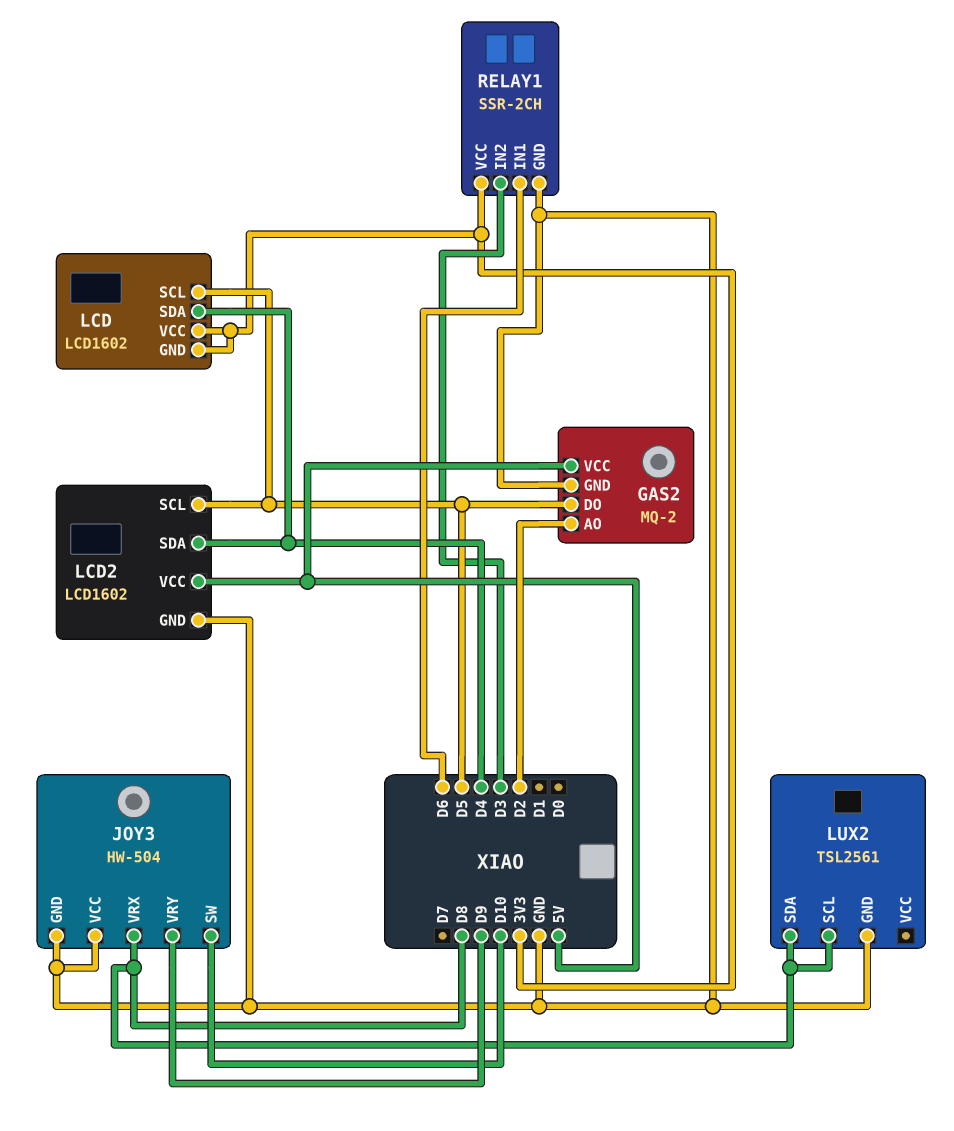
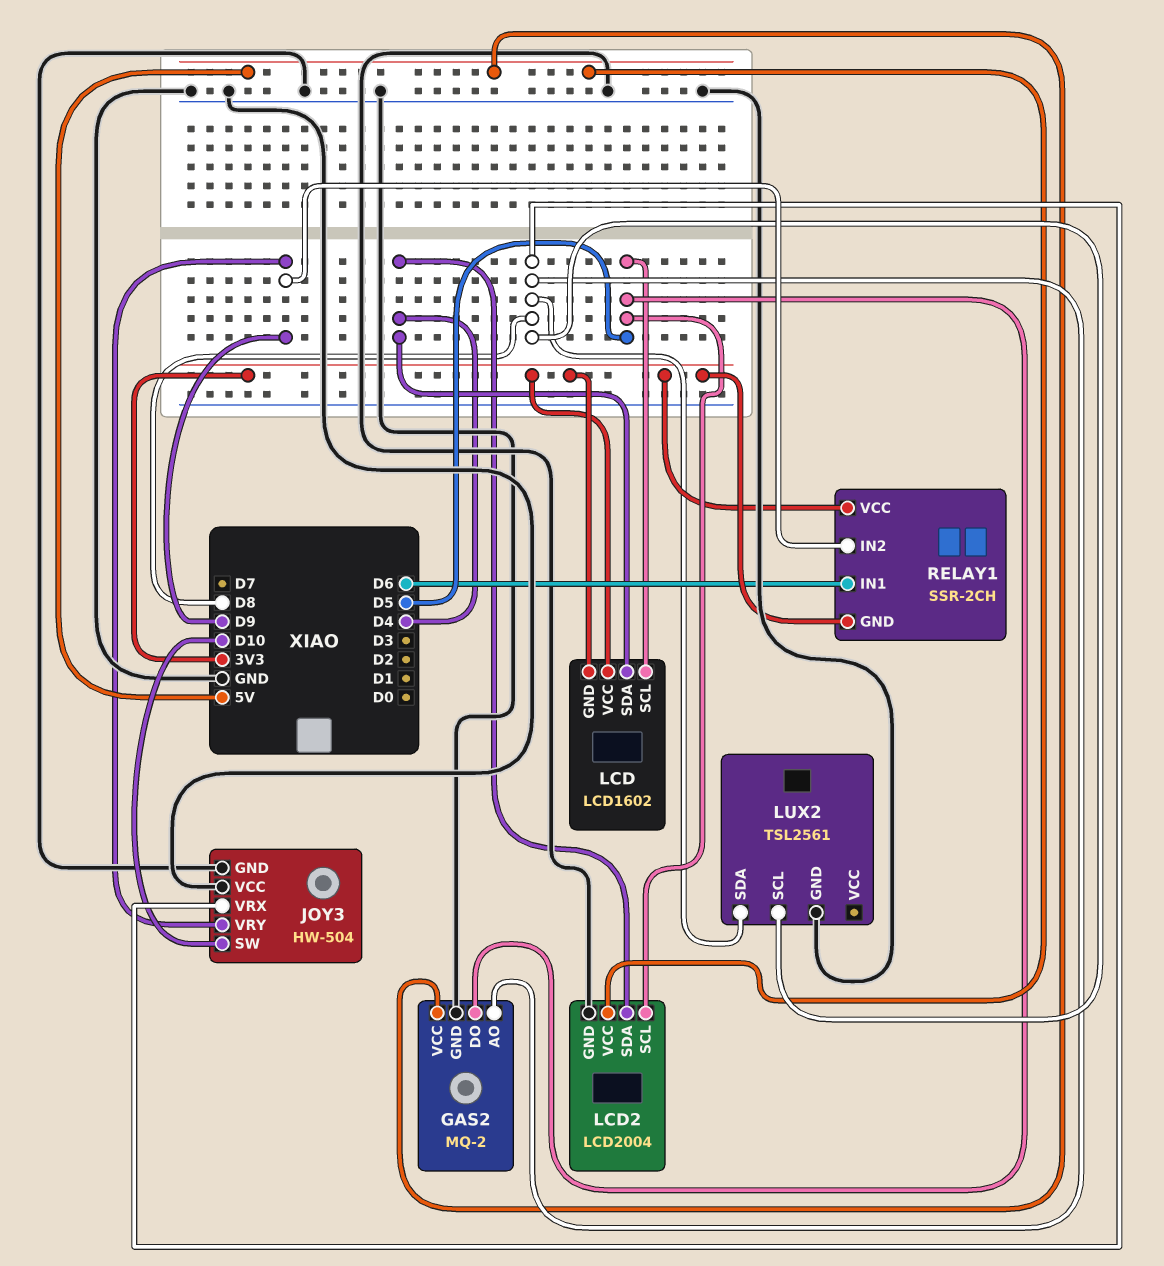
GAS2 pin AO: D2 -> D8
LCD2: LCD1602 -> LCD2004
RELAY1 pin GND: GND -> 3V3
RELAY1 pin IN2: D3 -> D9

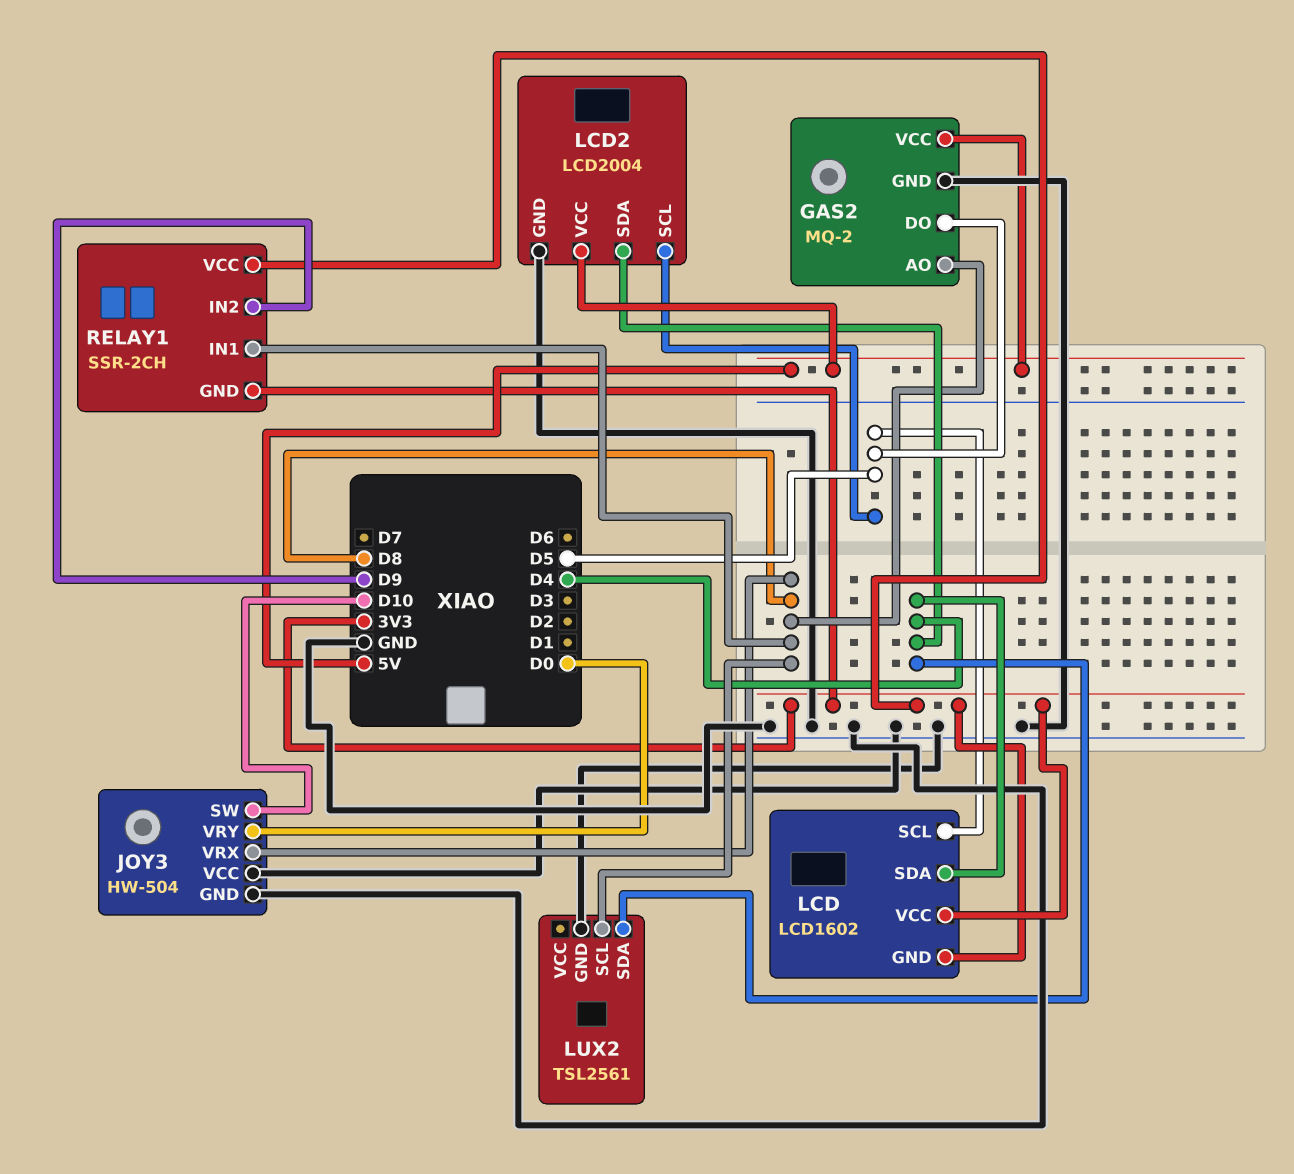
JOY3 pin VRY: D9 -> D0
LUX2 pin SDA: D8 -> D4
RELAY1 pin IN1: D6 -> D8

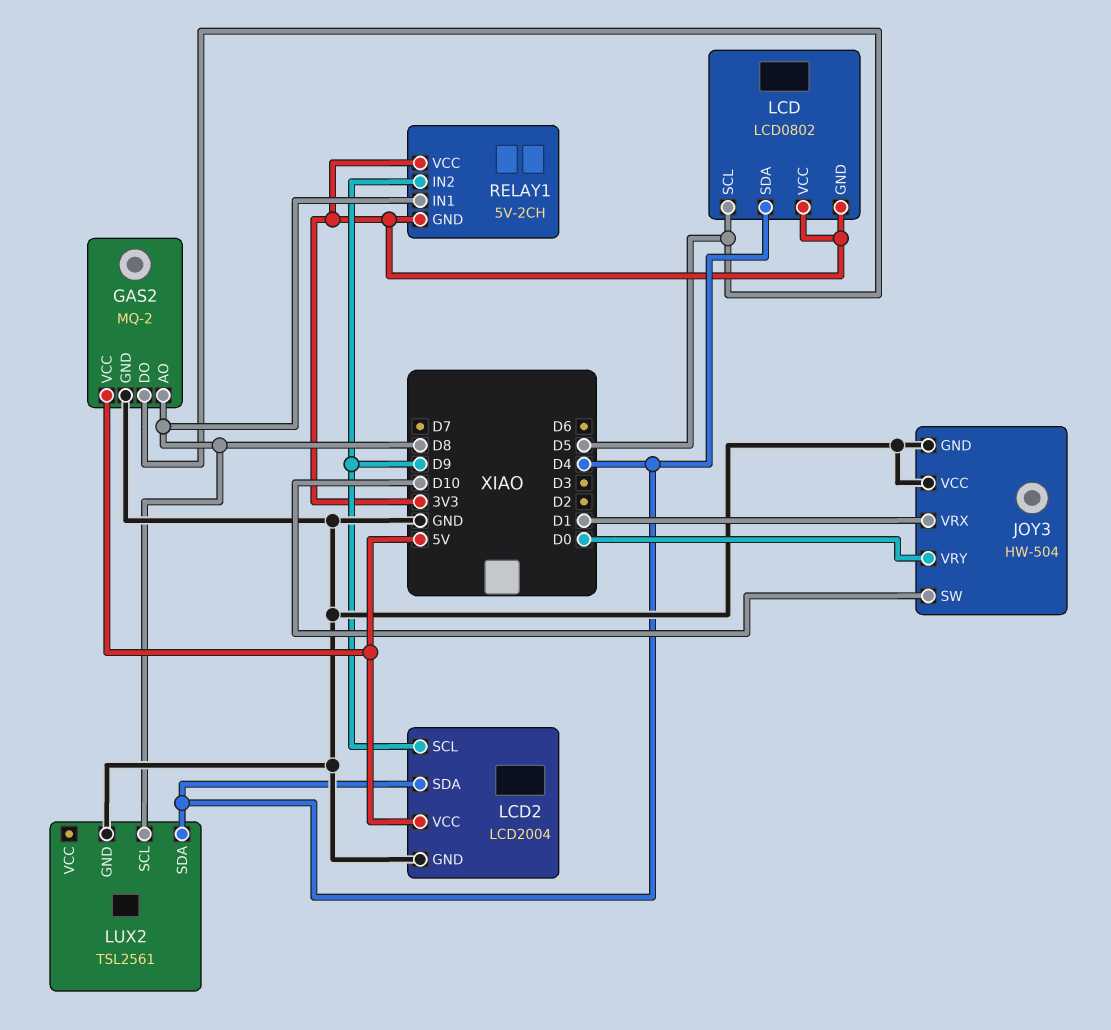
JOY3 pin VRX: D8 -> D1
LCD: LCD1602 -> LCD0802
LCD2 pin SCL: D5 -> D9
RELAY1: SSR-2CH -> 5V-2CH

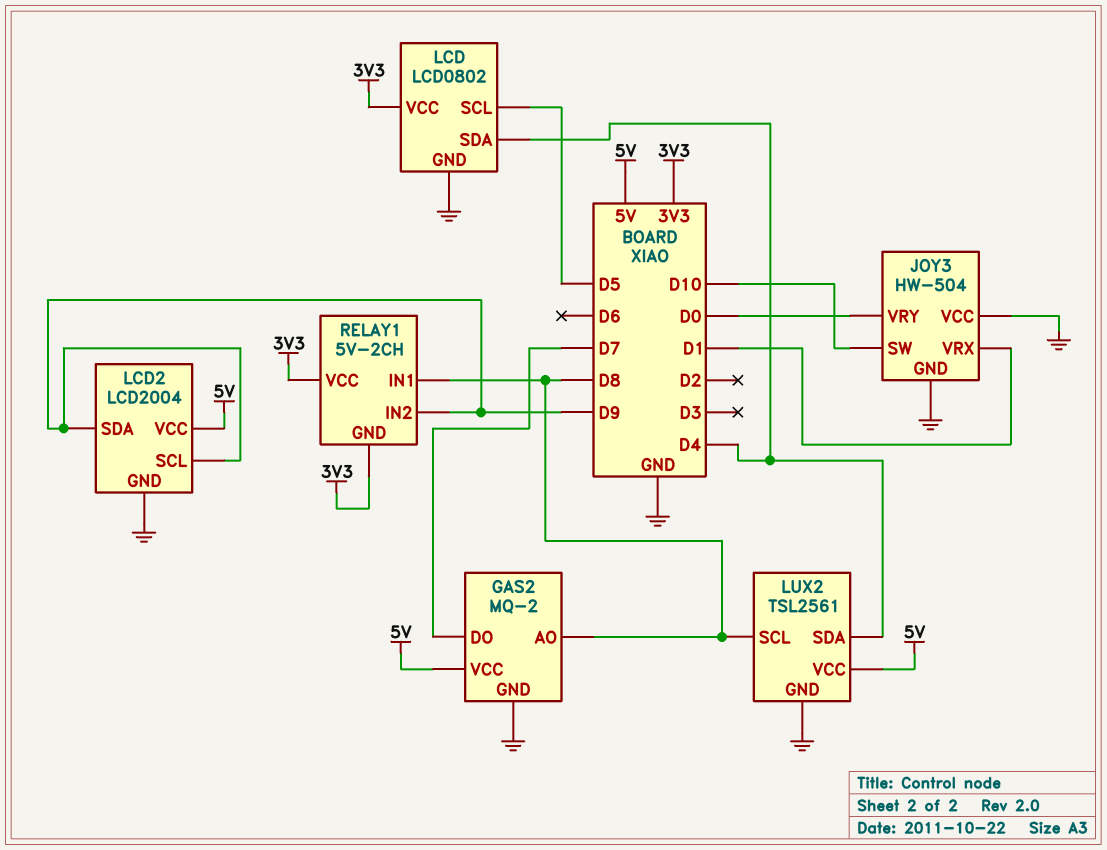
GAS2 pin DO: D5 -> D7
LCD pin GND: 3V3 -> GND
LCD2 pin SDA: D4 -> D9
LUX2 pin VCC: none -> 5V

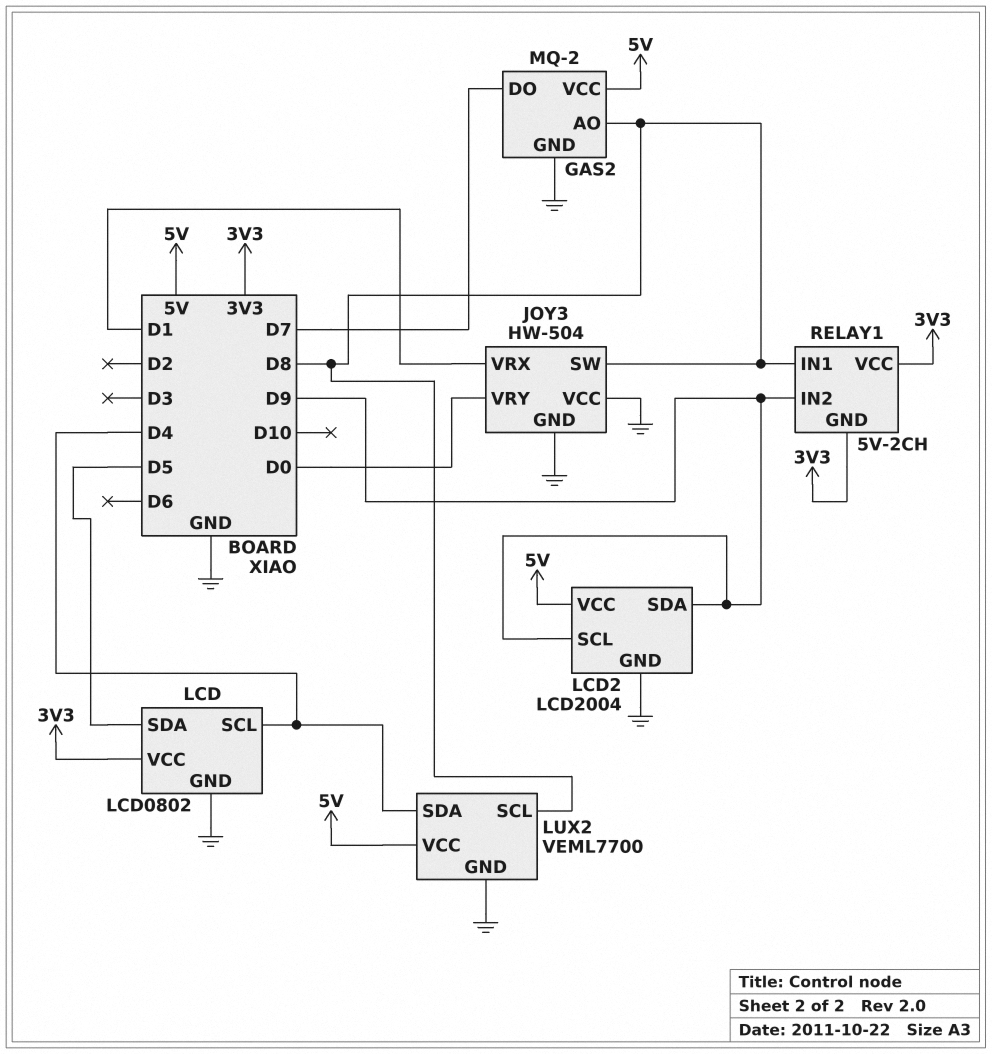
JOY3 pin SW: D10 -> D8
LCD pin SCL: D5 -> D4
LCD pin SDA: D4 -> D5
LUX2: TSL2561 -> VEML7700

